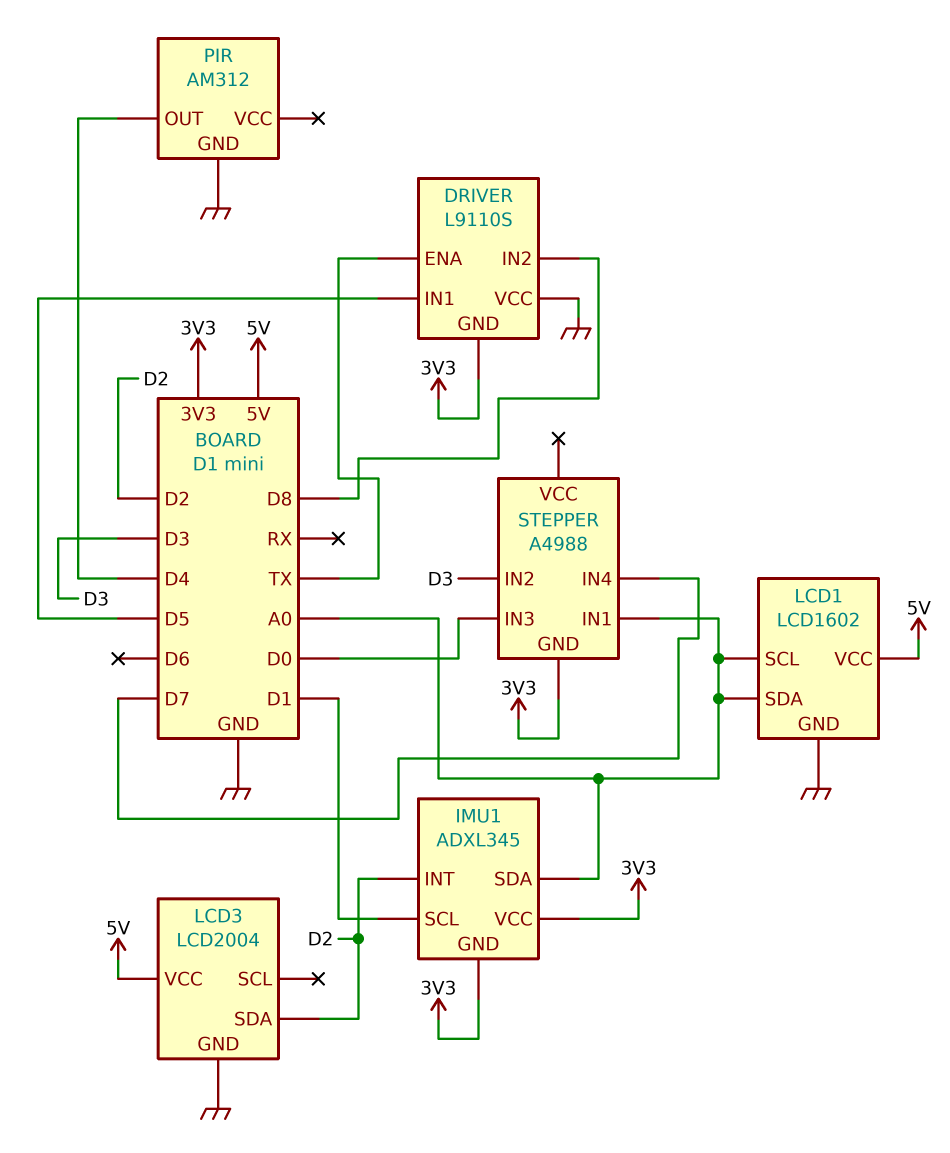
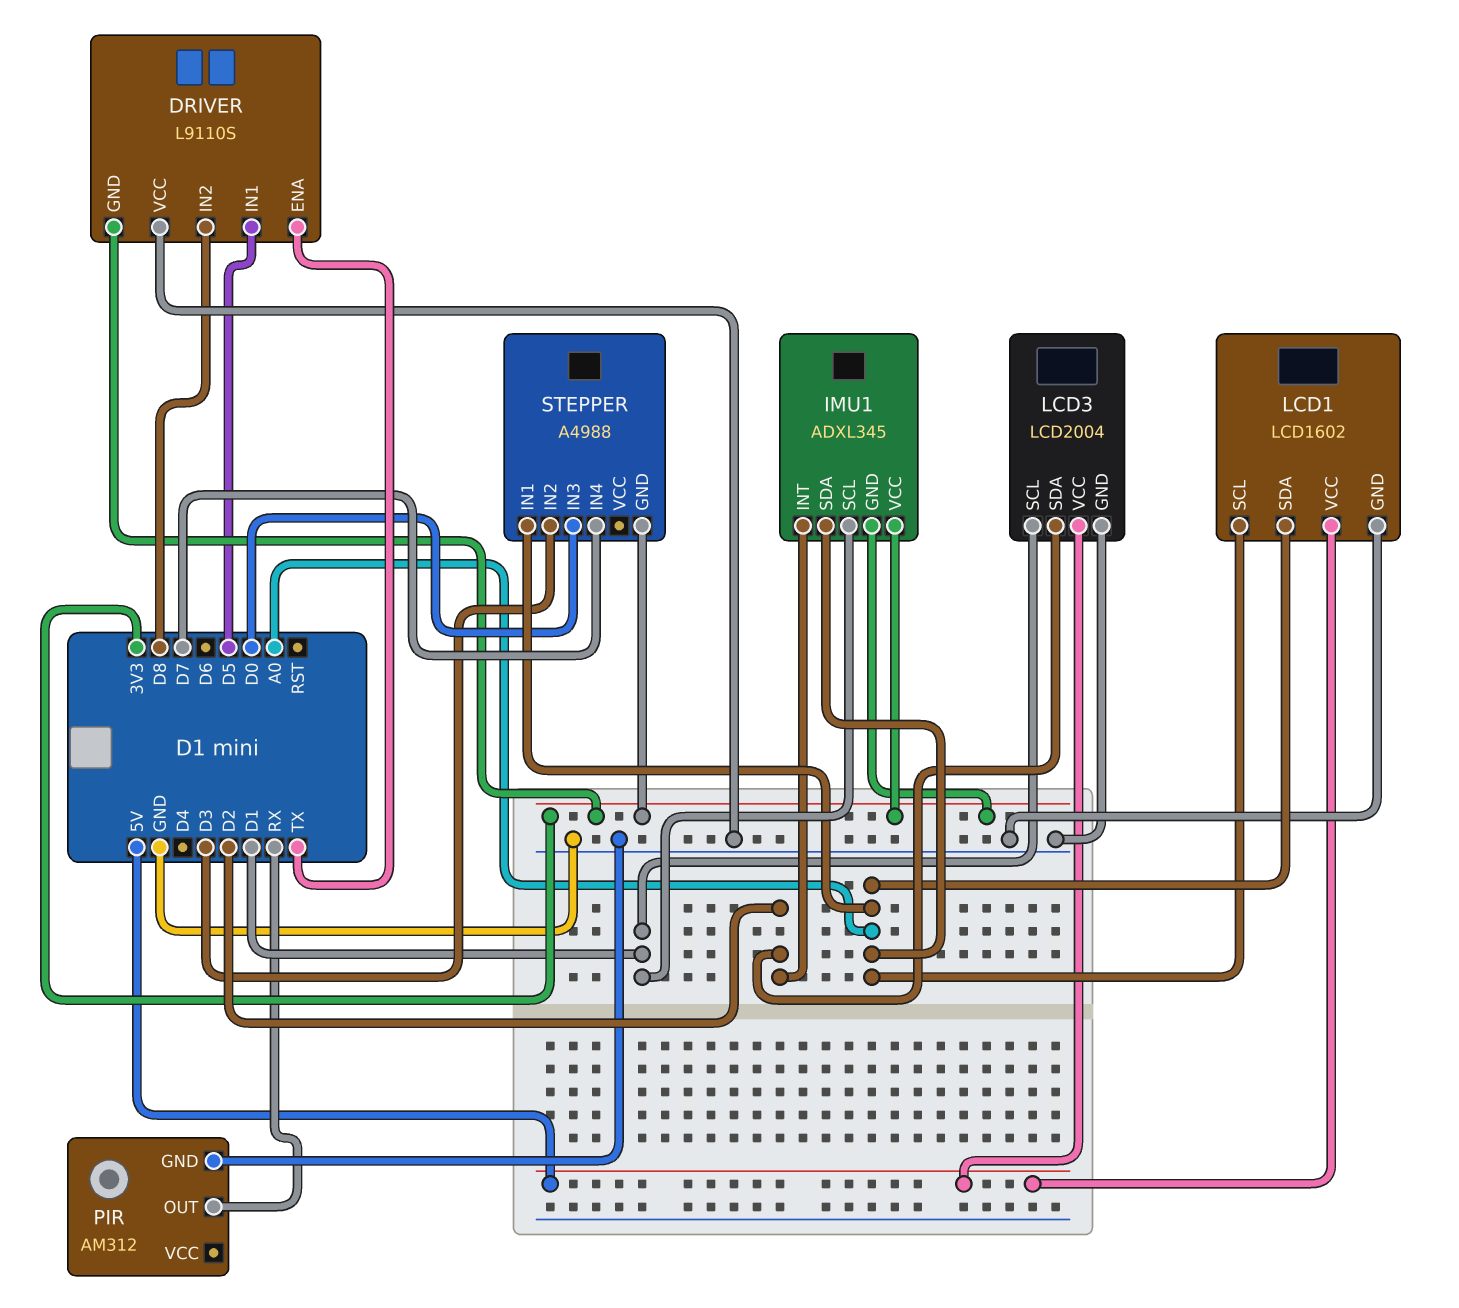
LCD3 pin SCL: none -> D1
PIR pin OUT: D4 -> RX

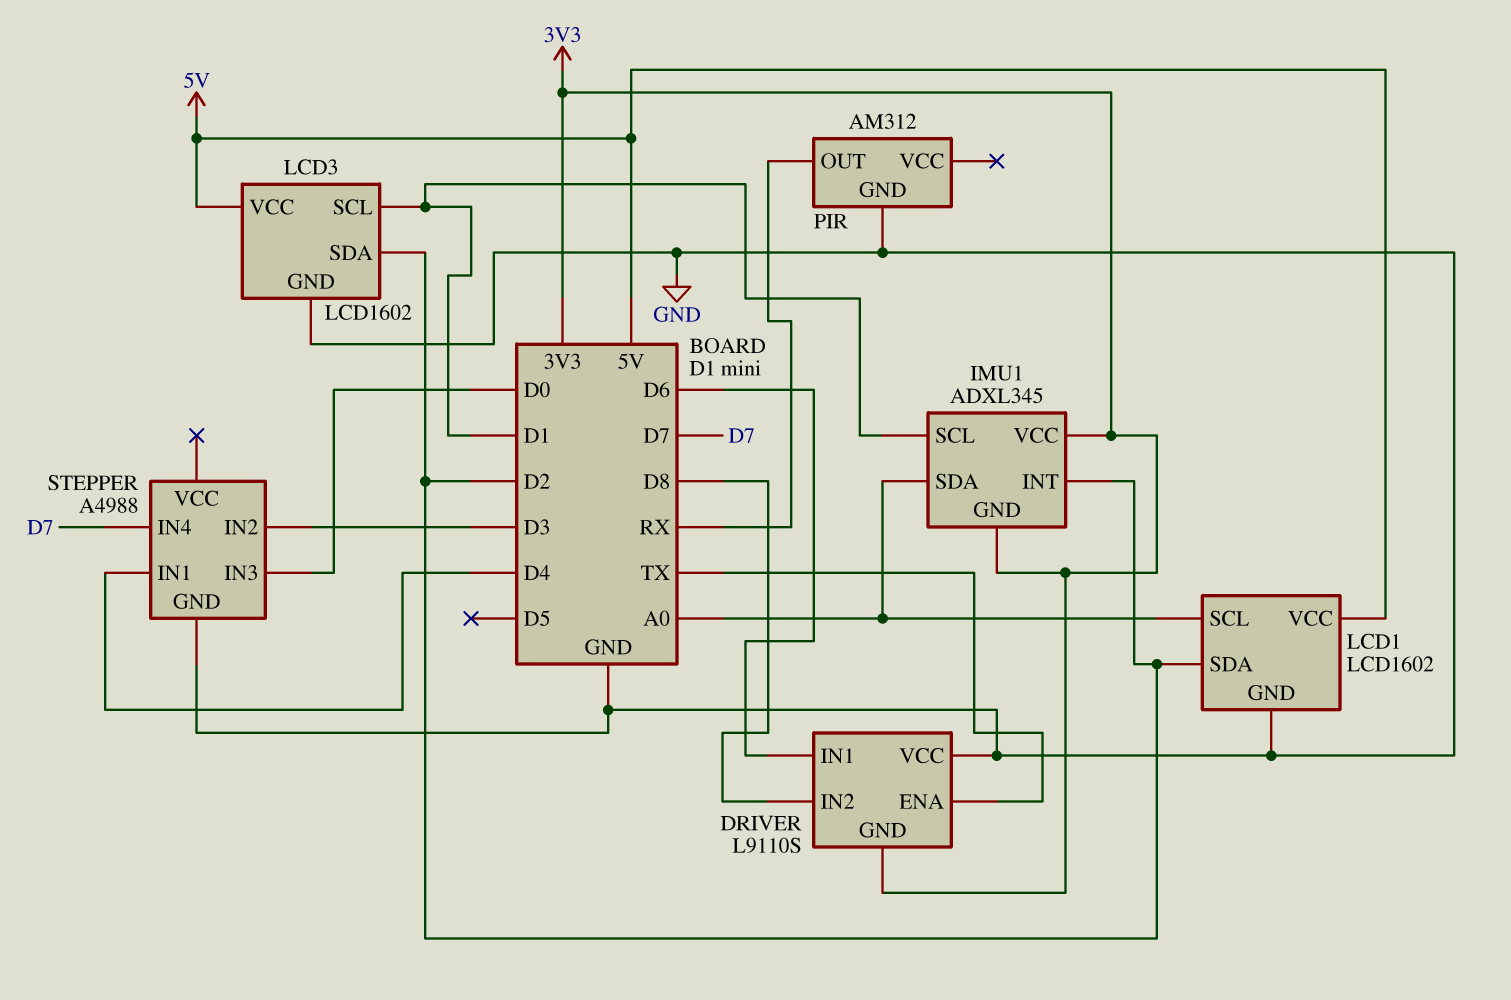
DRIVER pin IN1: D5 -> D6
LCD1 pin SDA: A0 -> D2
LCD3: LCD2004 -> LCD1602
STEPPER pin GND: 3V3 -> GND
STEPPER pin IN1: A0 -> D4

